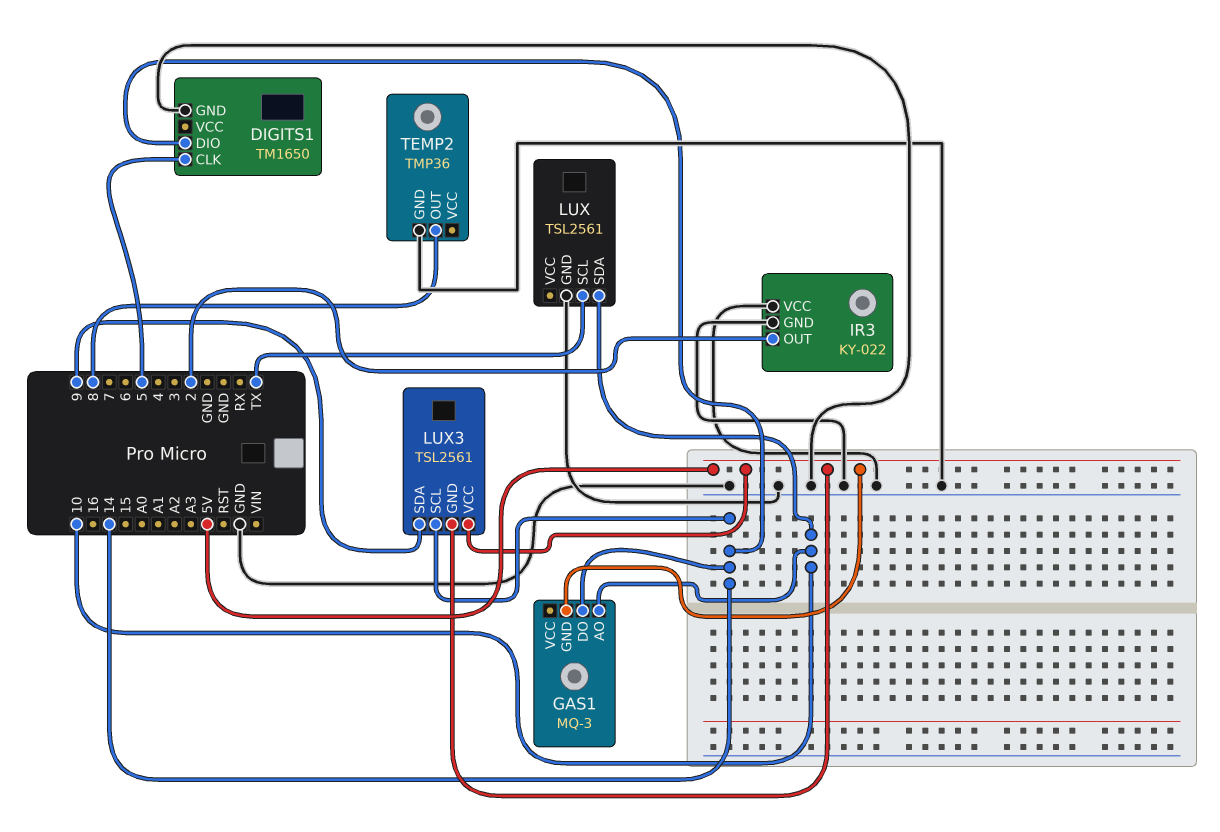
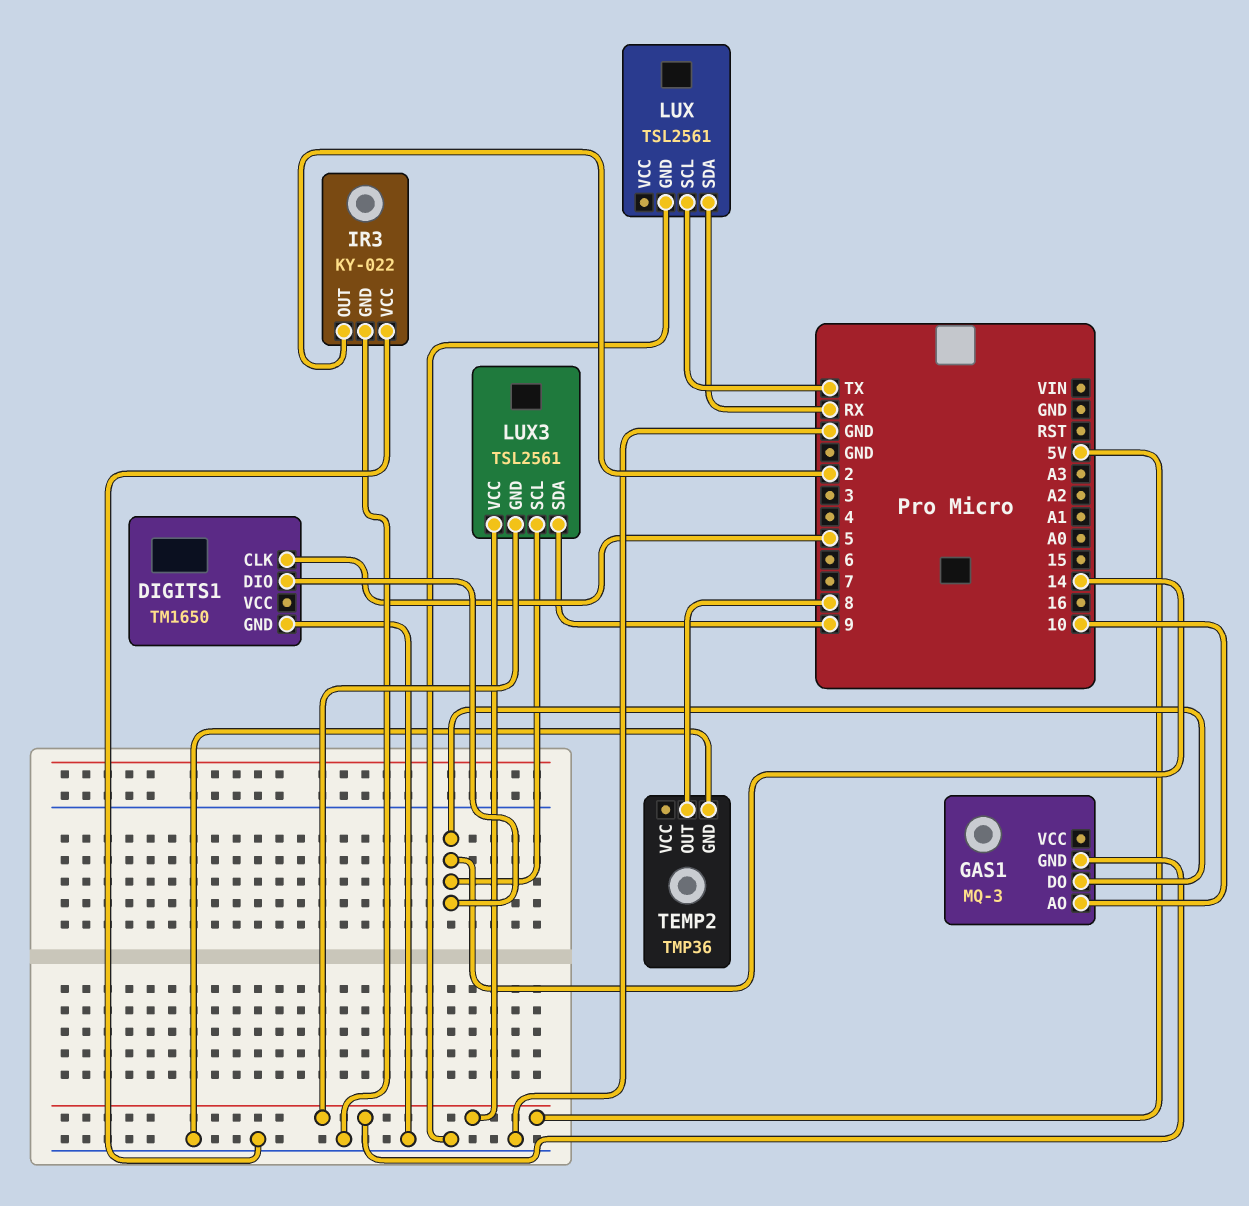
LUX pin SDA: 10 -> RX

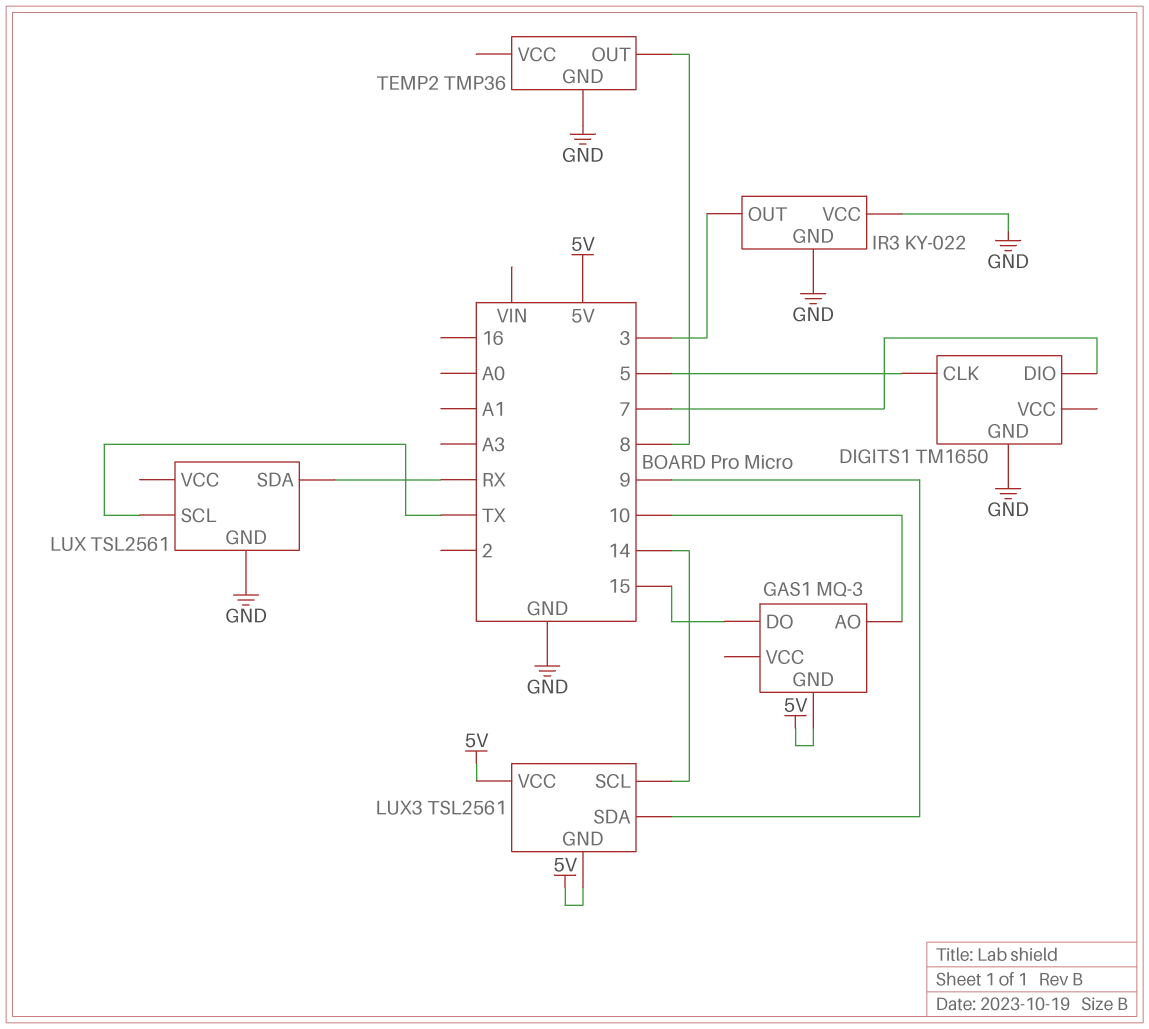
DIGITS1 pin DIO: 14 -> 7
GAS1 pin DO: 14 -> 15
IR3 pin OUT: 2 -> 3

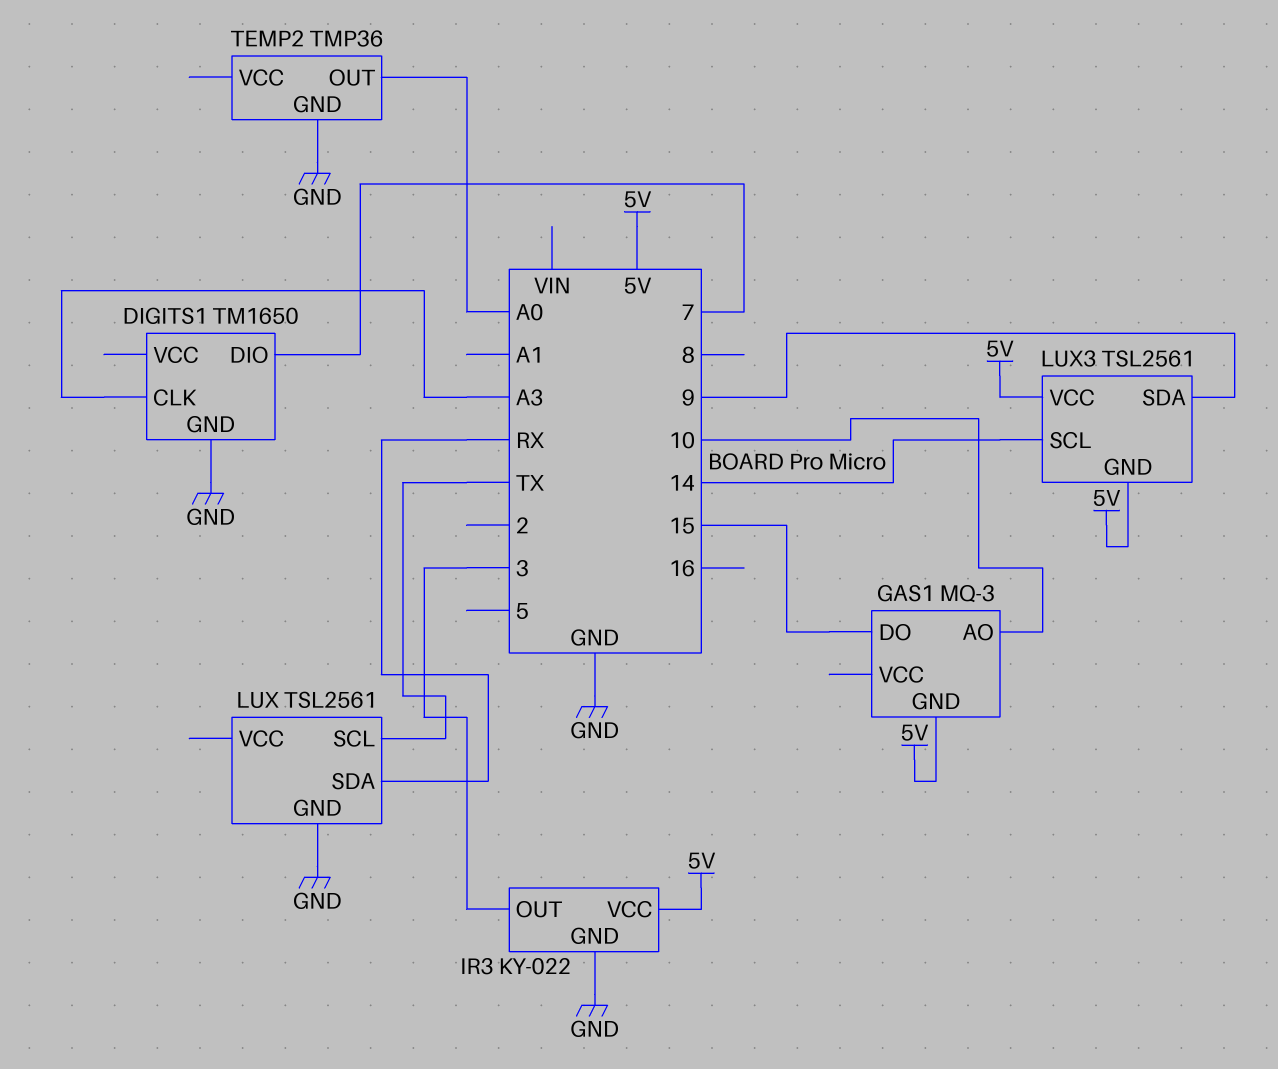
DIGITS1 pin CLK: 5 -> A3
IR3 pin VCC: GND -> 5V
TEMP2 pin OUT: 8 -> A0

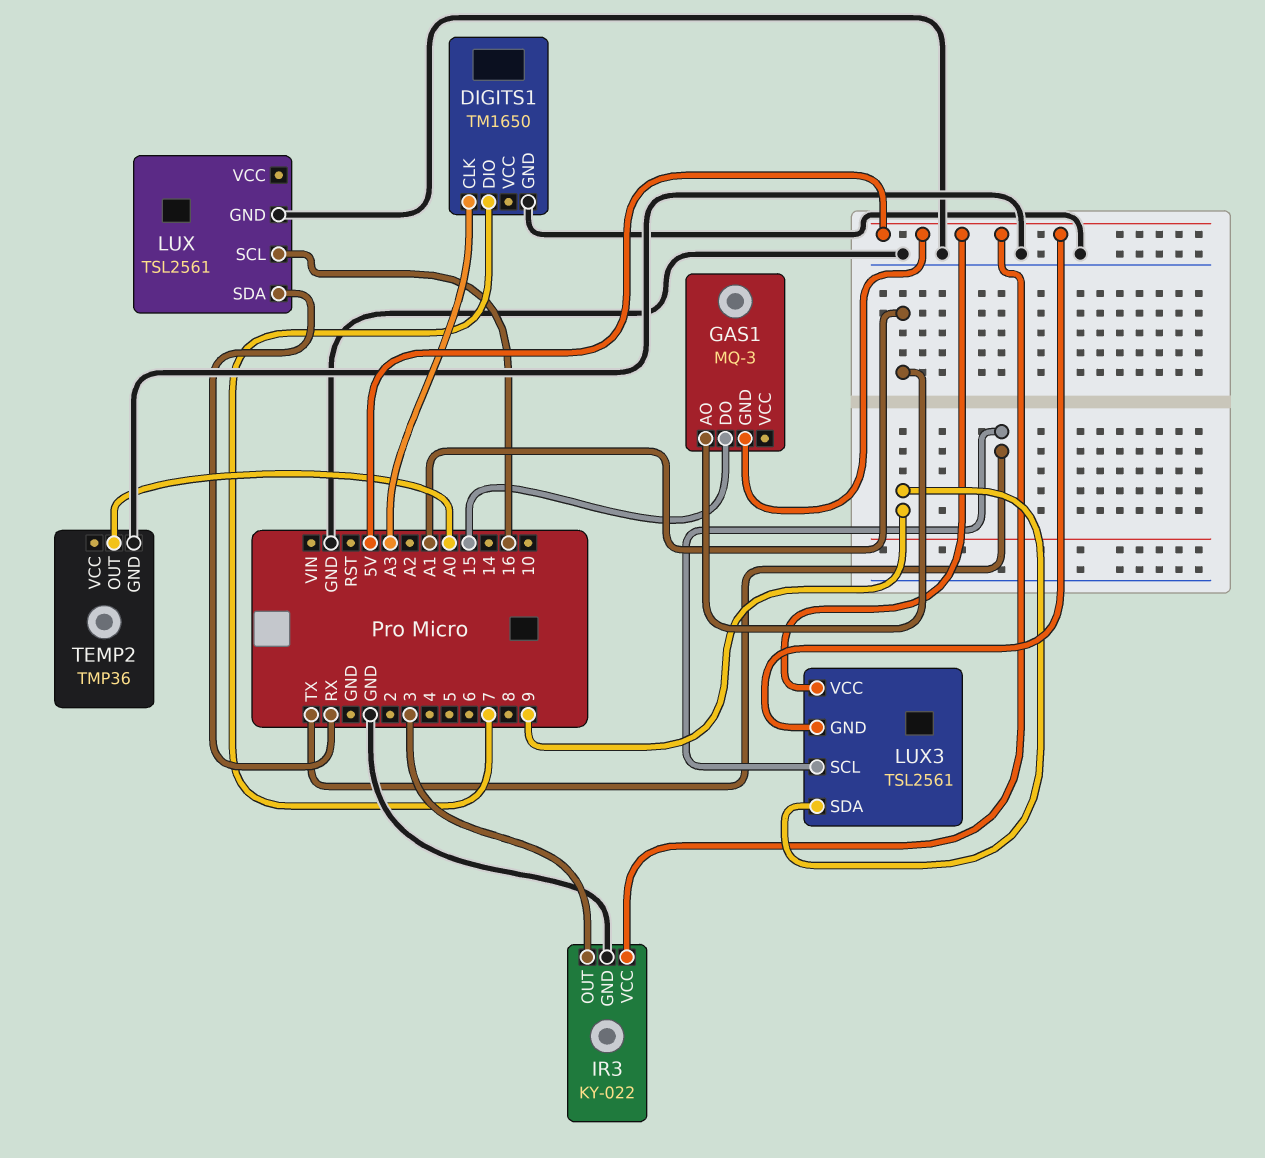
GAS1 pin AO: 10 -> A1
LUX pin SCL: TX -> 16
LUX3 pin SCL: 14 -> TX

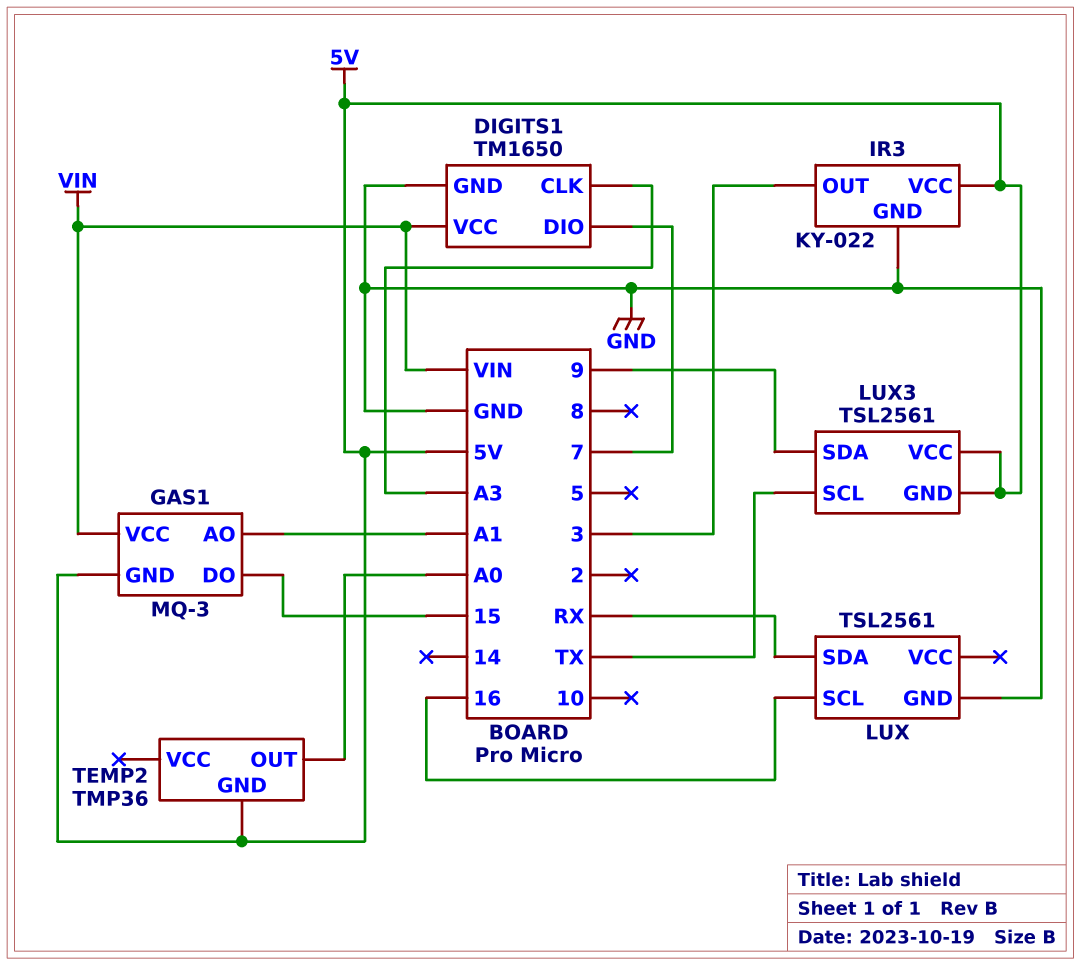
DIGITS1 pin VCC: none -> VIN
GAS1 pin VCC: none -> VIN
TEMP2 pin GND: GND -> 5V

